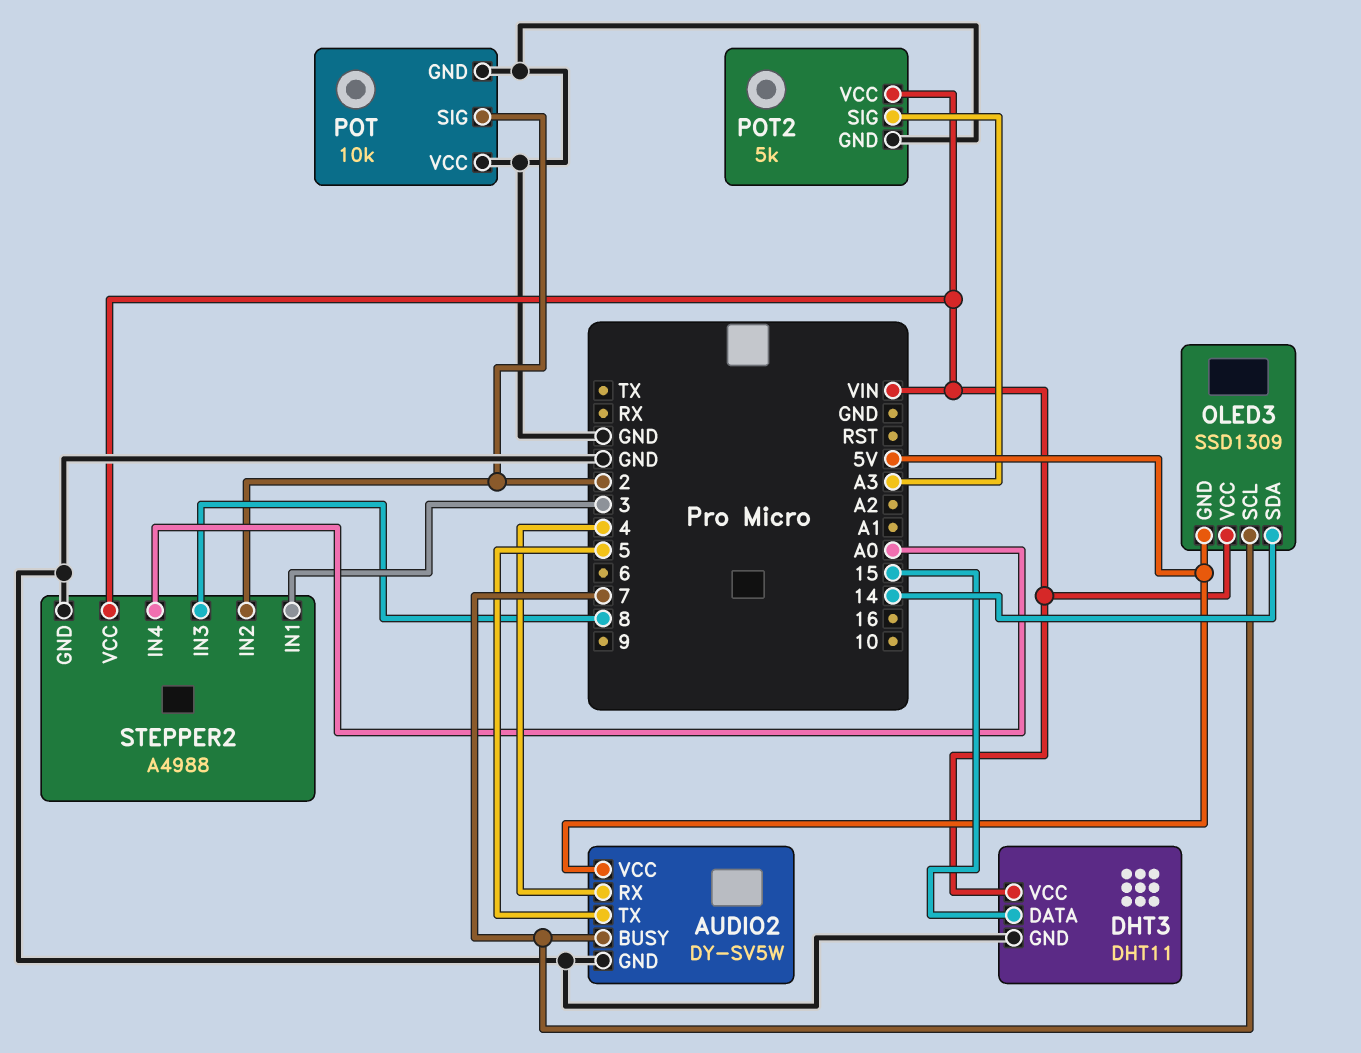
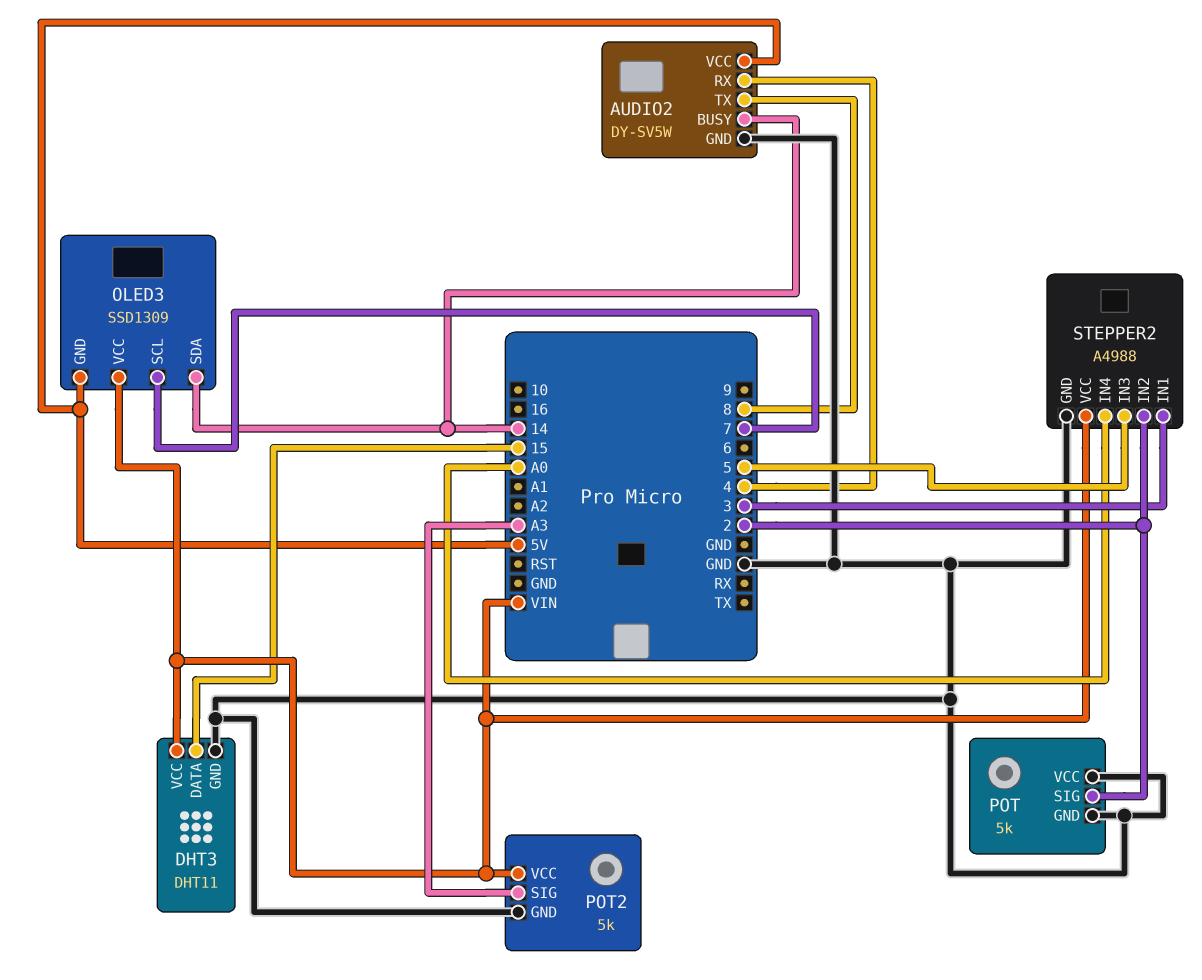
AUDIO2 pin BUSY: 7 -> 14
AUDIO2 pin TX: 5 -> 8
POT: 10k -> 5k
STEPPER2 pin IN3: 8 -> 5

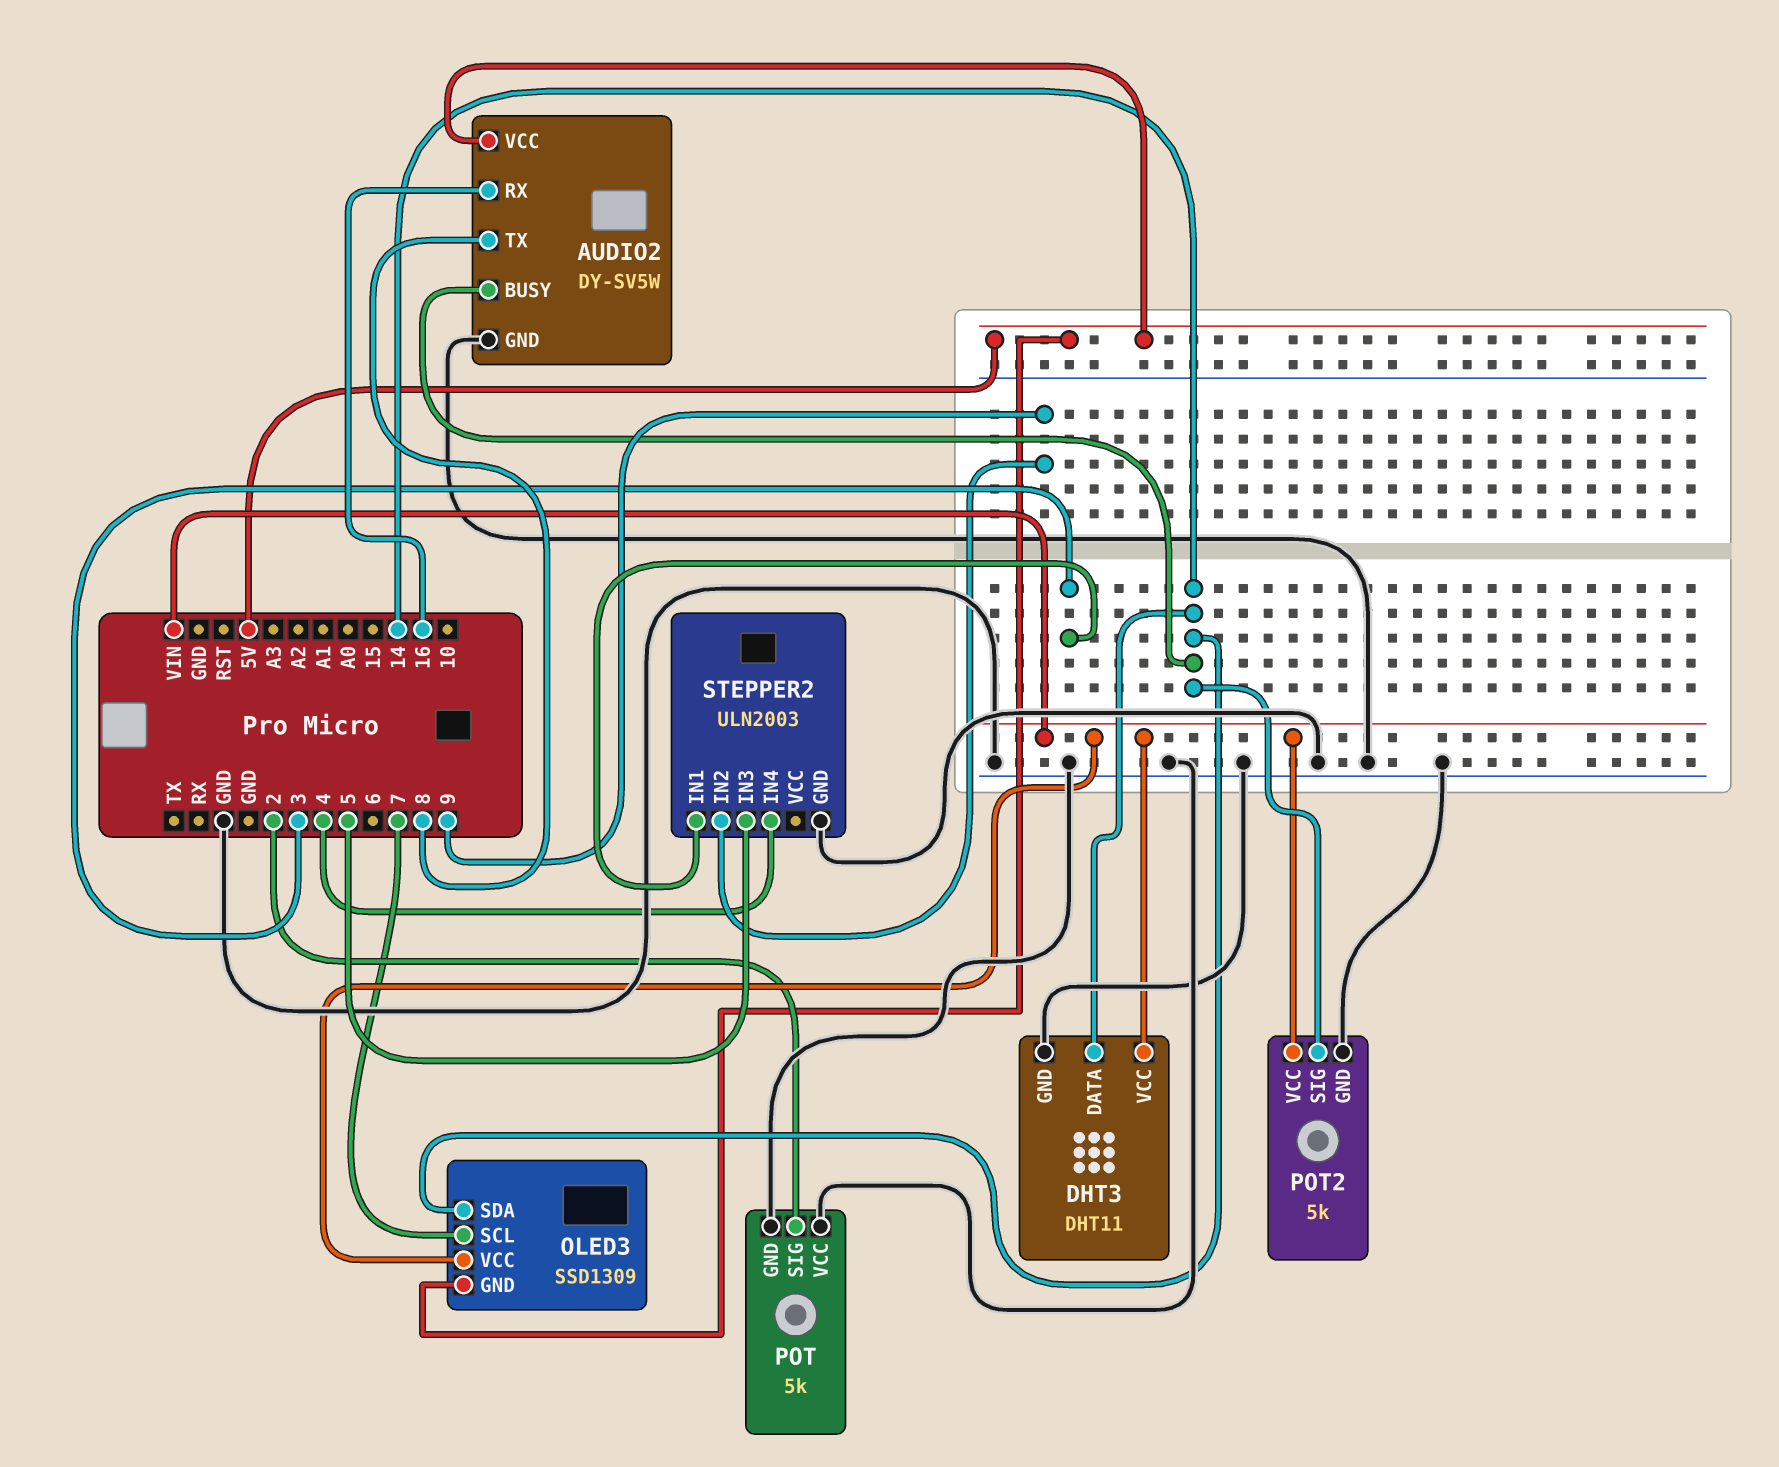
AUDIO2 pin RX: 4 -> 16
DHT3 pin DATA: 15 -> 14
POT2 pin SIG: A3 -> 14
STEPPER2: A4988 -> ULN2003
STEPPER2 pin IN2: 2 -> 9
STEPPER2 pin IN4: A0 -> 4
STEPPER2 pin VCC: VIN -> none

